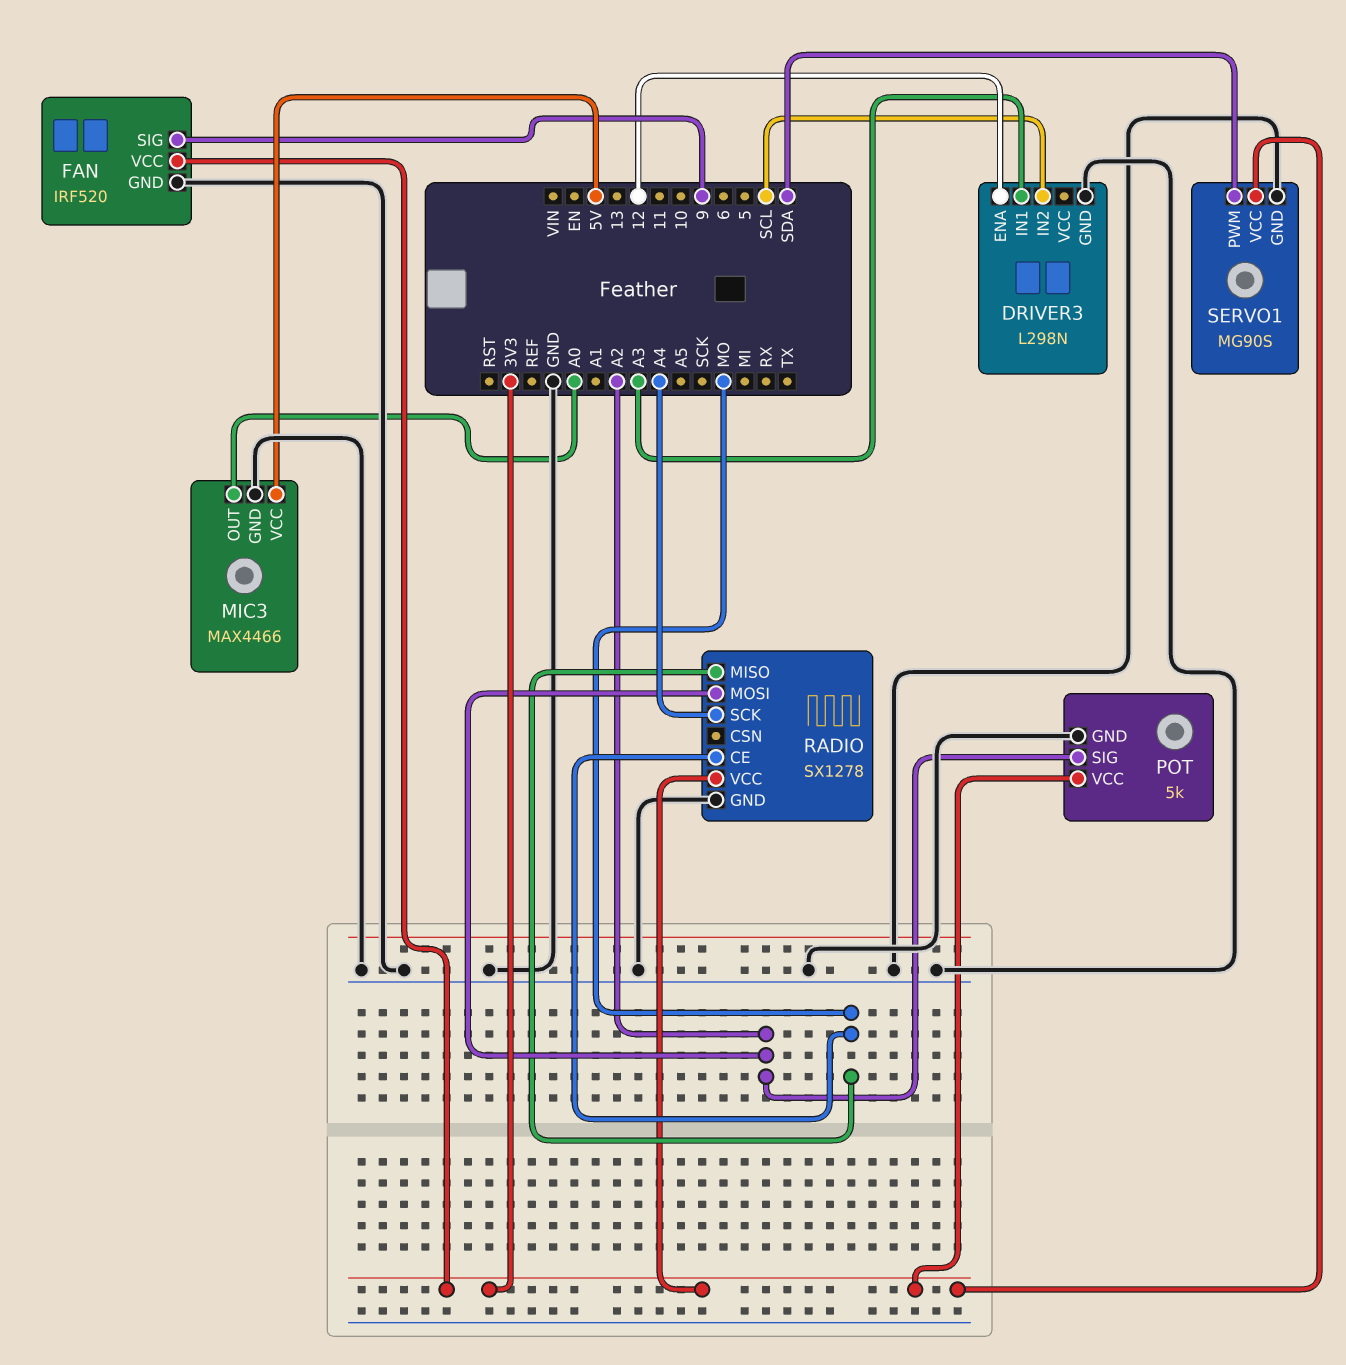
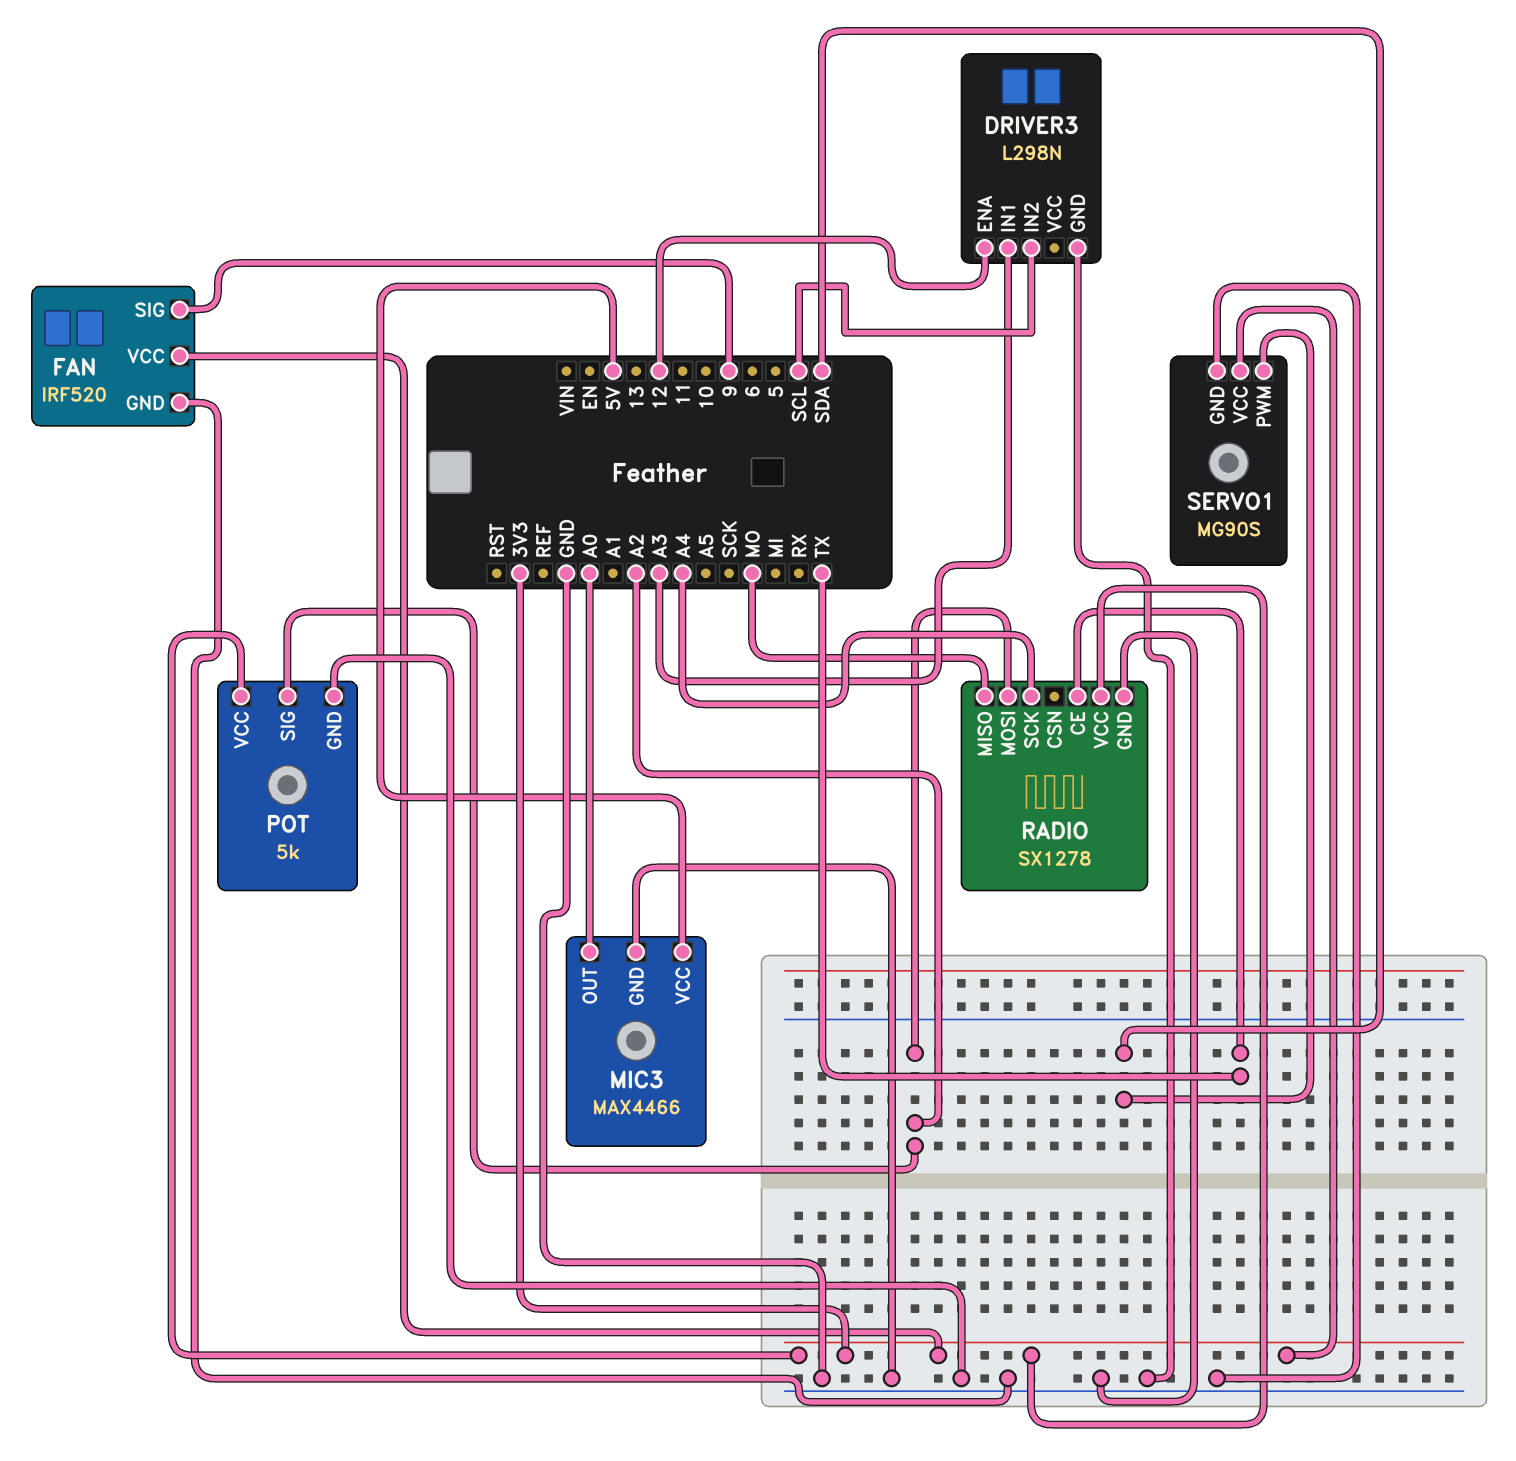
RADIO pin CE: MO -> TX

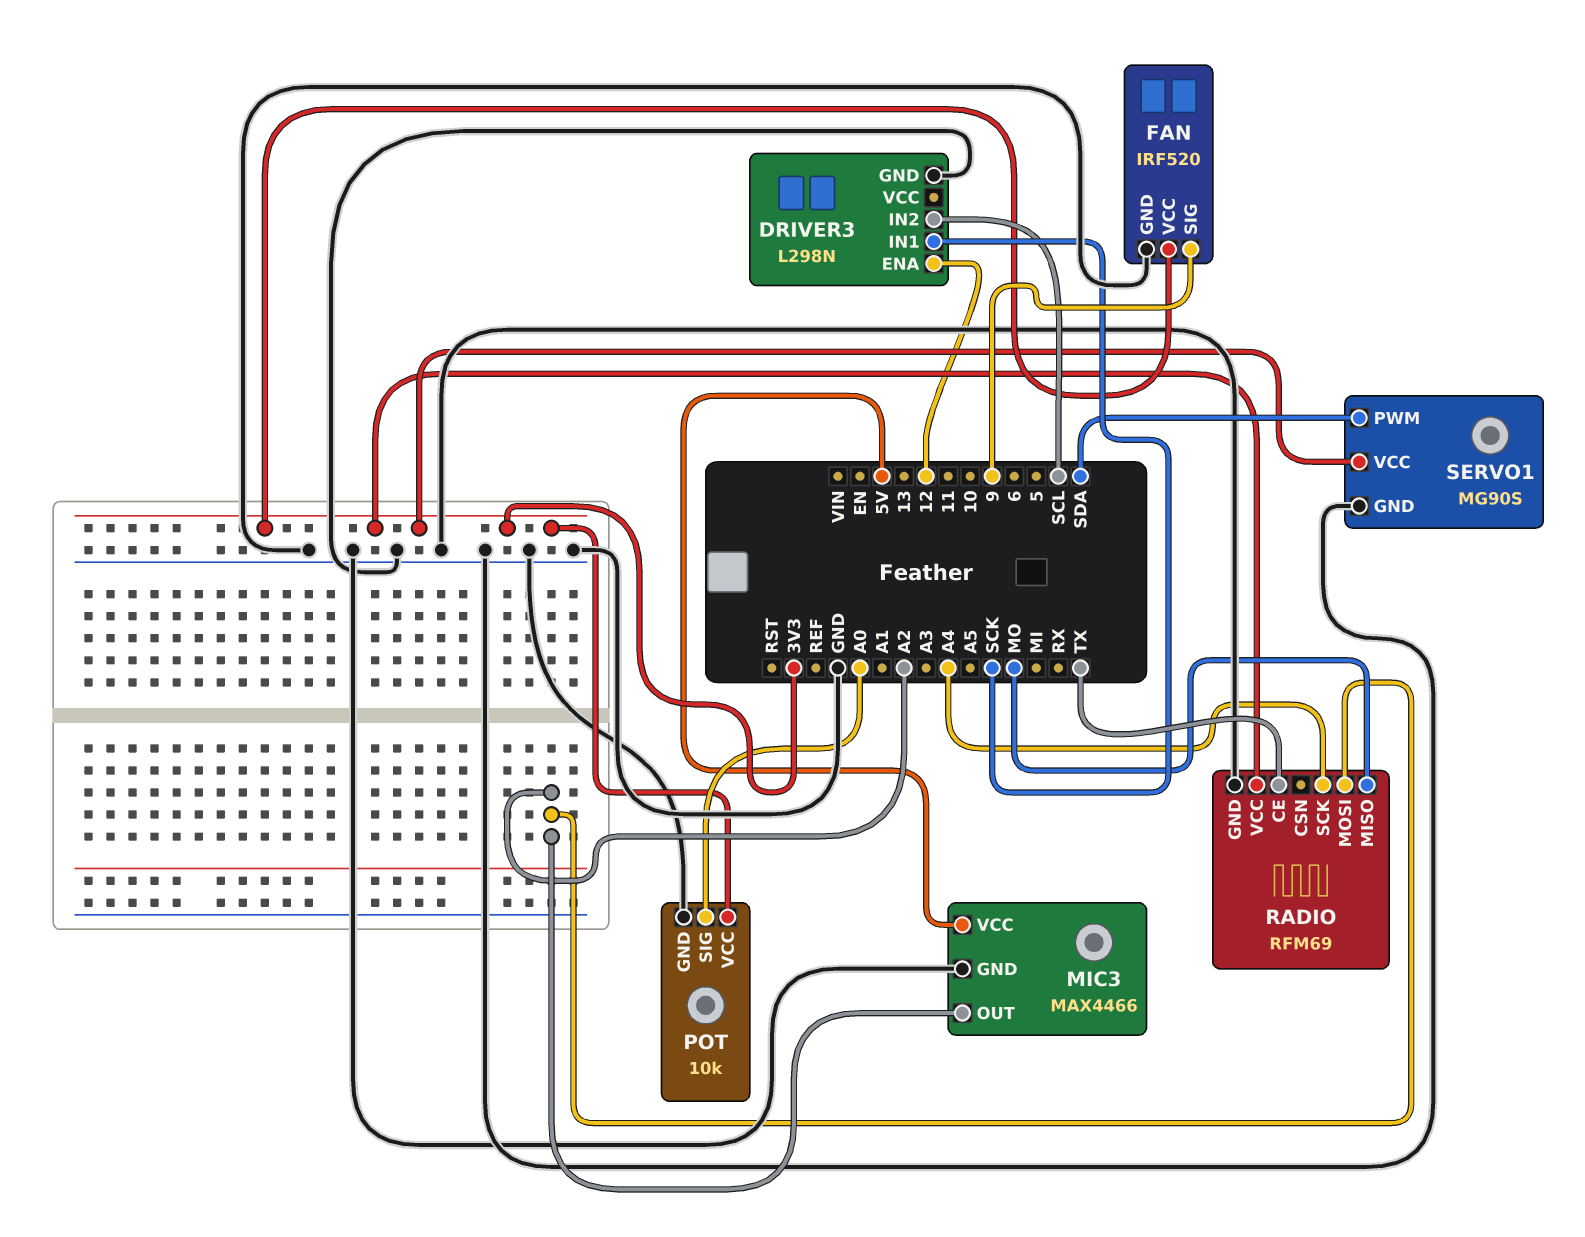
DRIVER3 pin IN1: A3 -> SCK
MIC3 pin OUT: A0 -> A2
POT: 5k -> 10k
POT pin SIG: A2 -> A0
RADIO: SX1278 -> RFM69

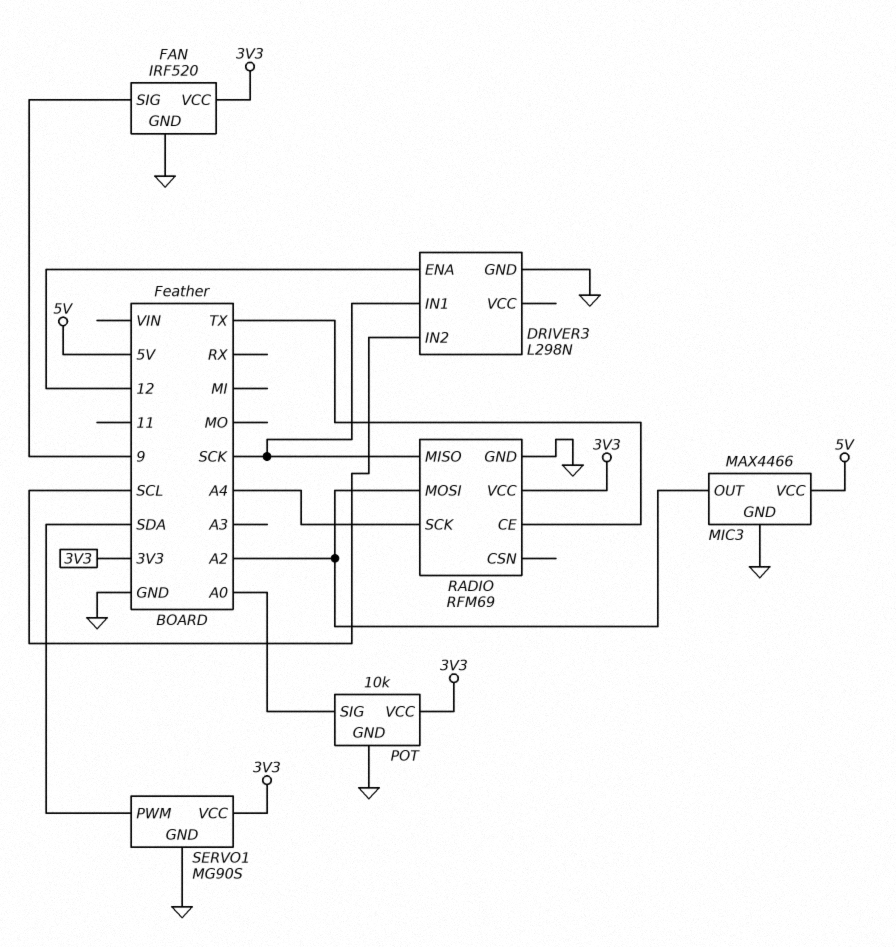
RADIO pin MISO: MO -> SCK

